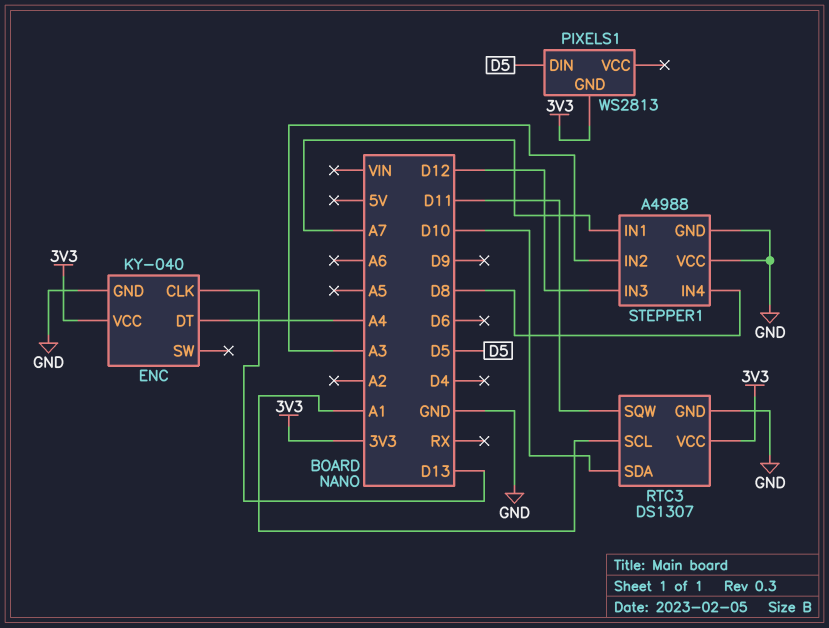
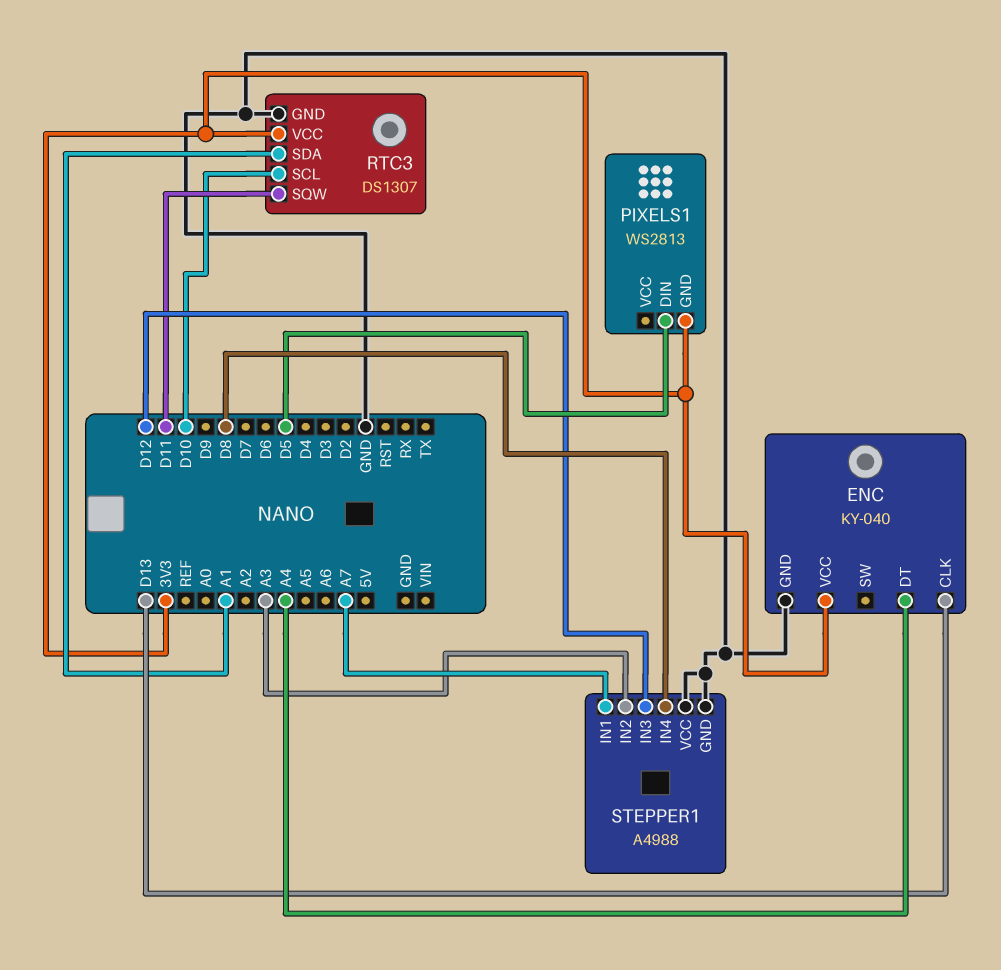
RTC3 pin SCL: A1 -> D10
RTC3 pin SDA: D10 -> A1

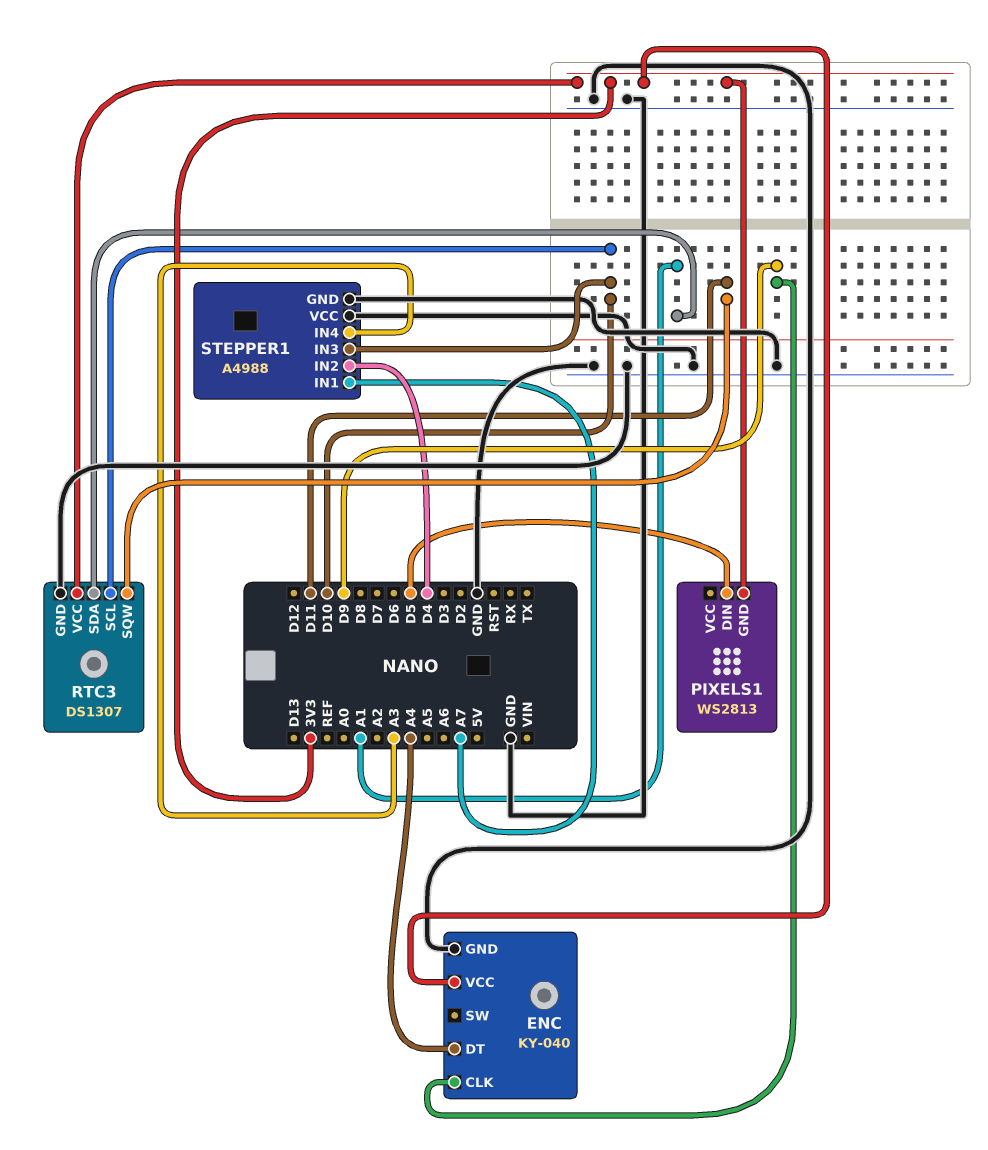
ENC pin CLK: D13 -> D9
STEPPER1 pin IN2: A3 -> D4
STEPPER1 pin IN3: D12 -> D10
STEPPER1 pin IN4: D8 -> A3

